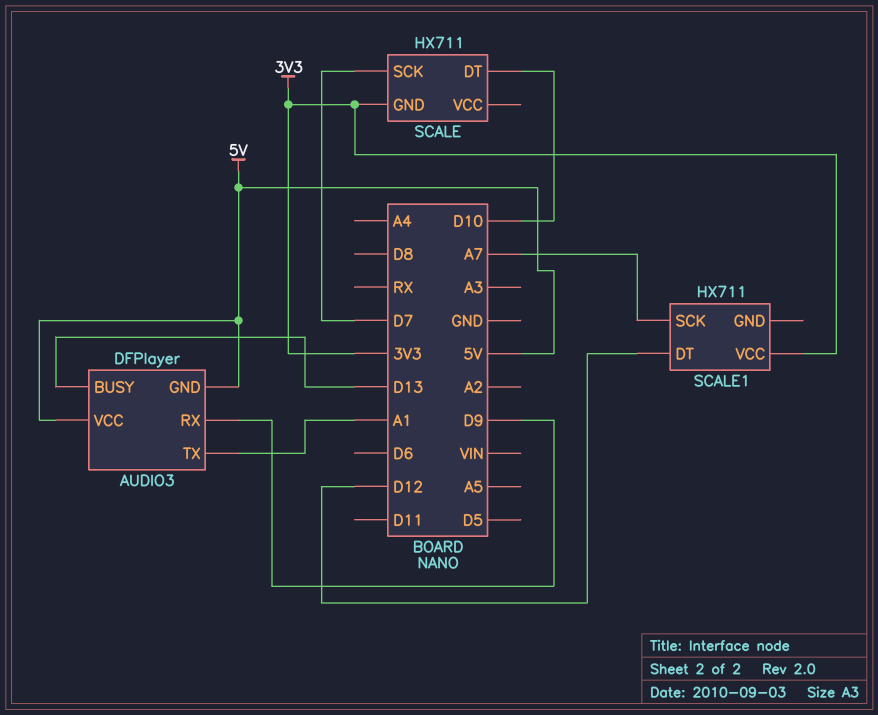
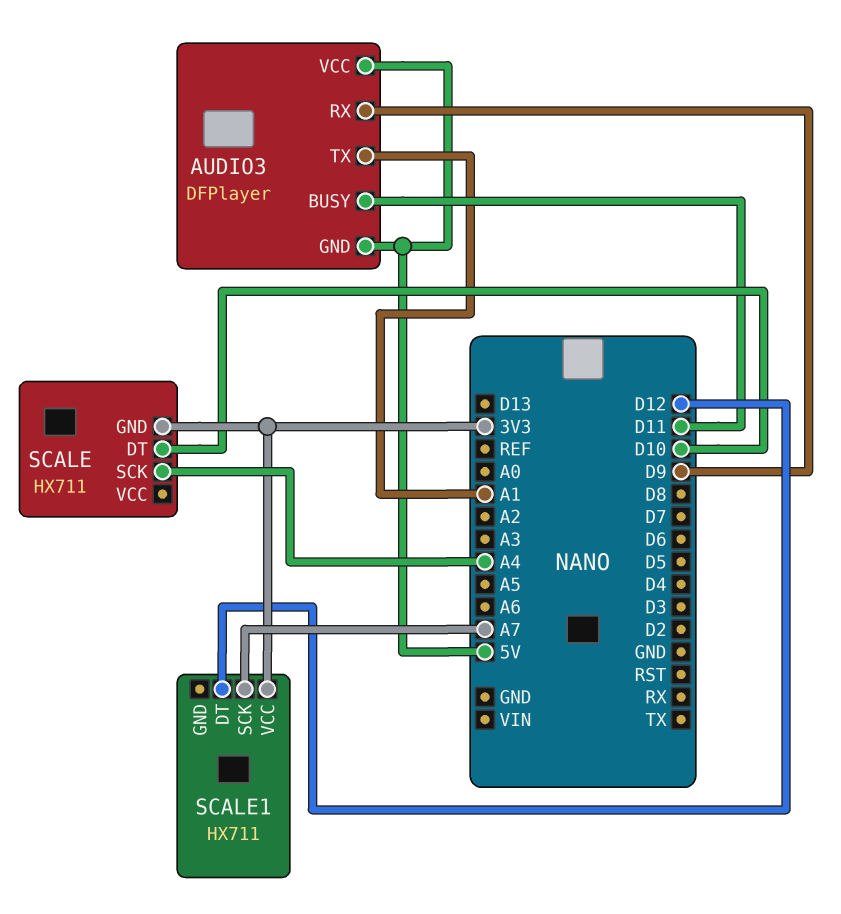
AUDIO3 pin BUSY: D13 -> D11
SCALE pin SCK: D7 -> A4

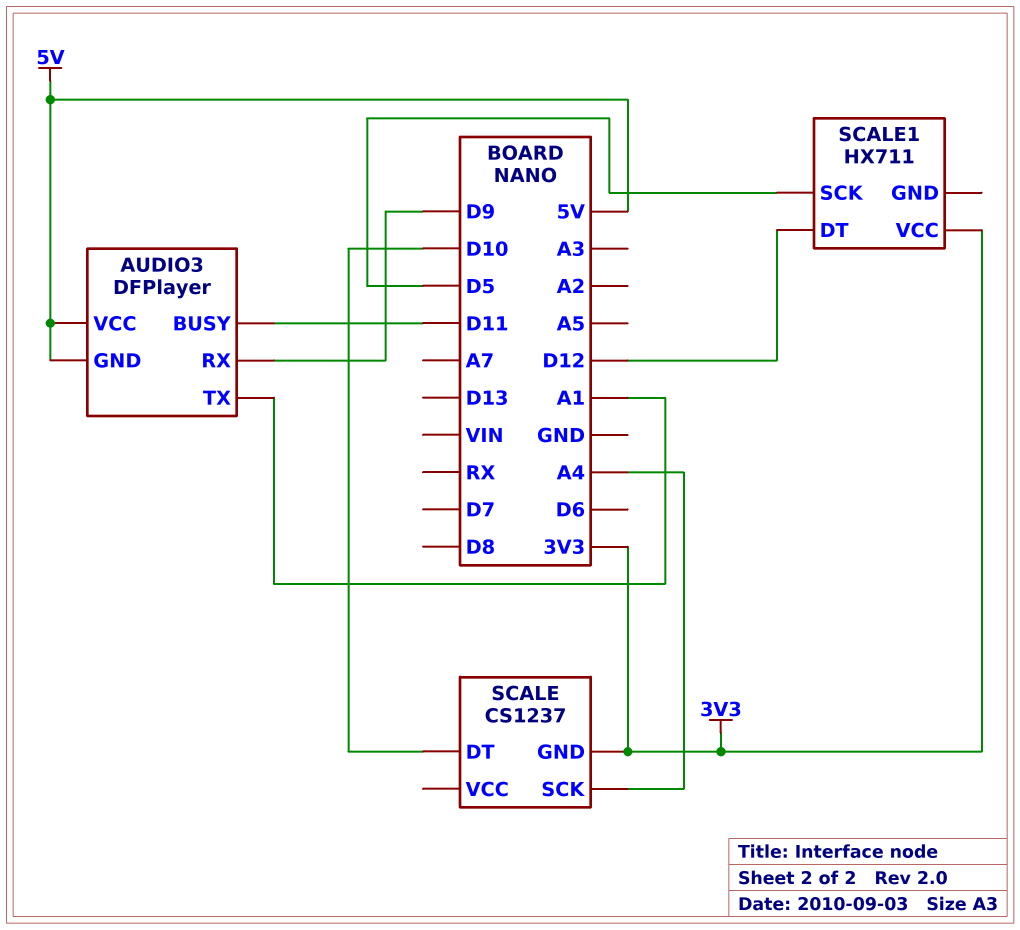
SCALE: HX711 -> CS1237
SCALE1 pin SCK: A7 -> D5

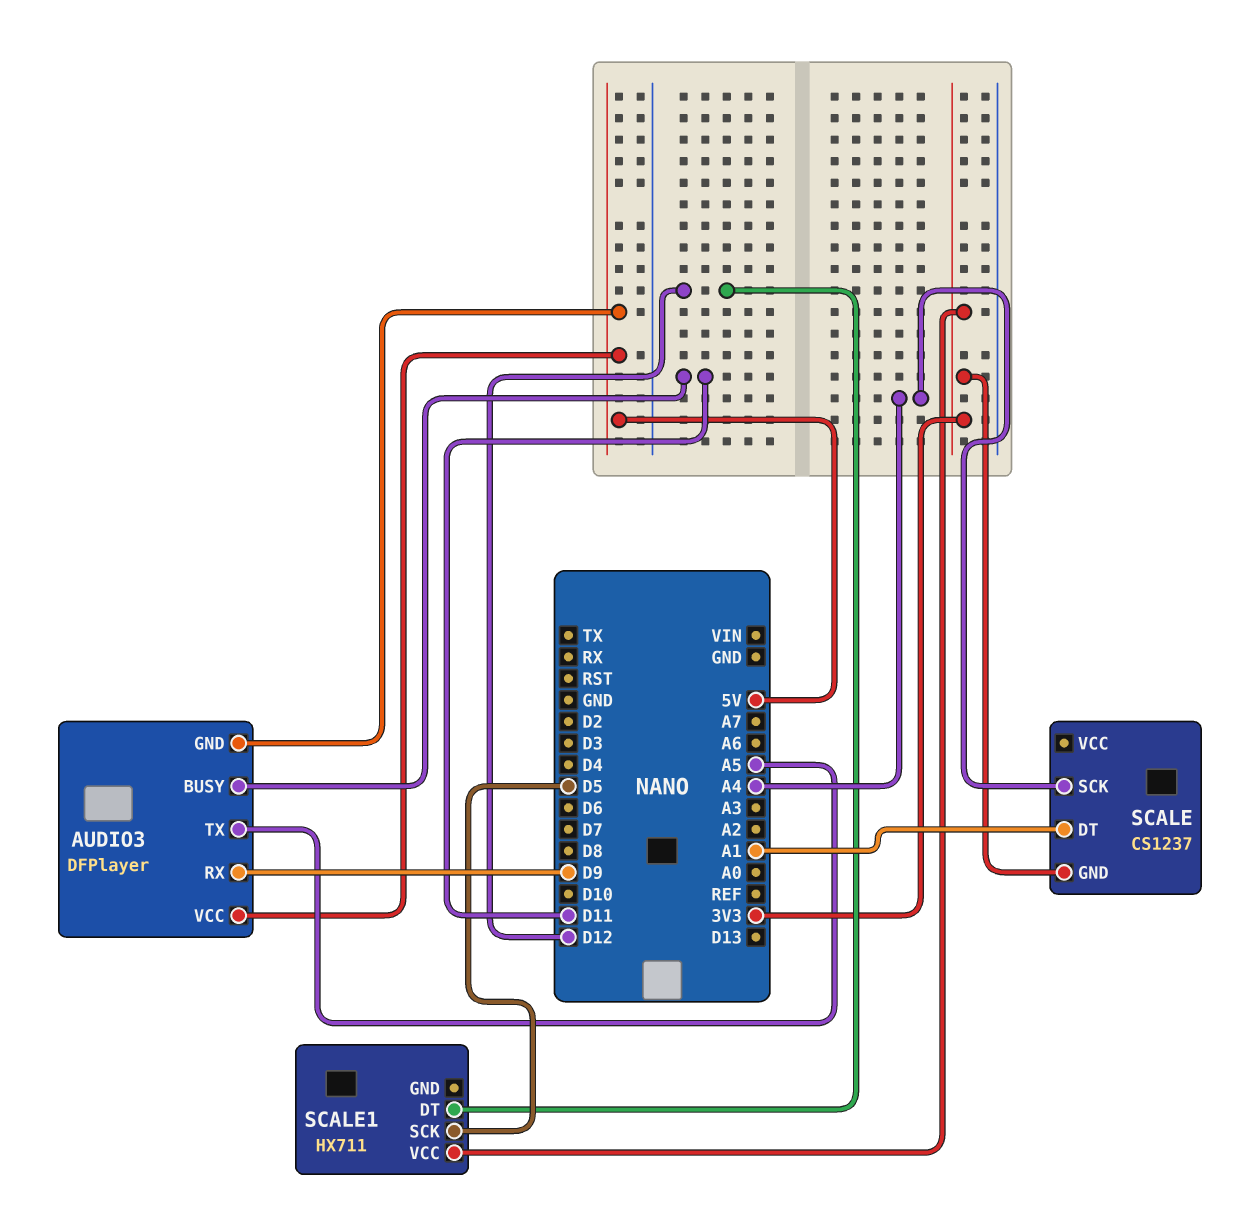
AUDIO3 pin TX: A1 -> A5
SCALE pin DT: D10 -> A1

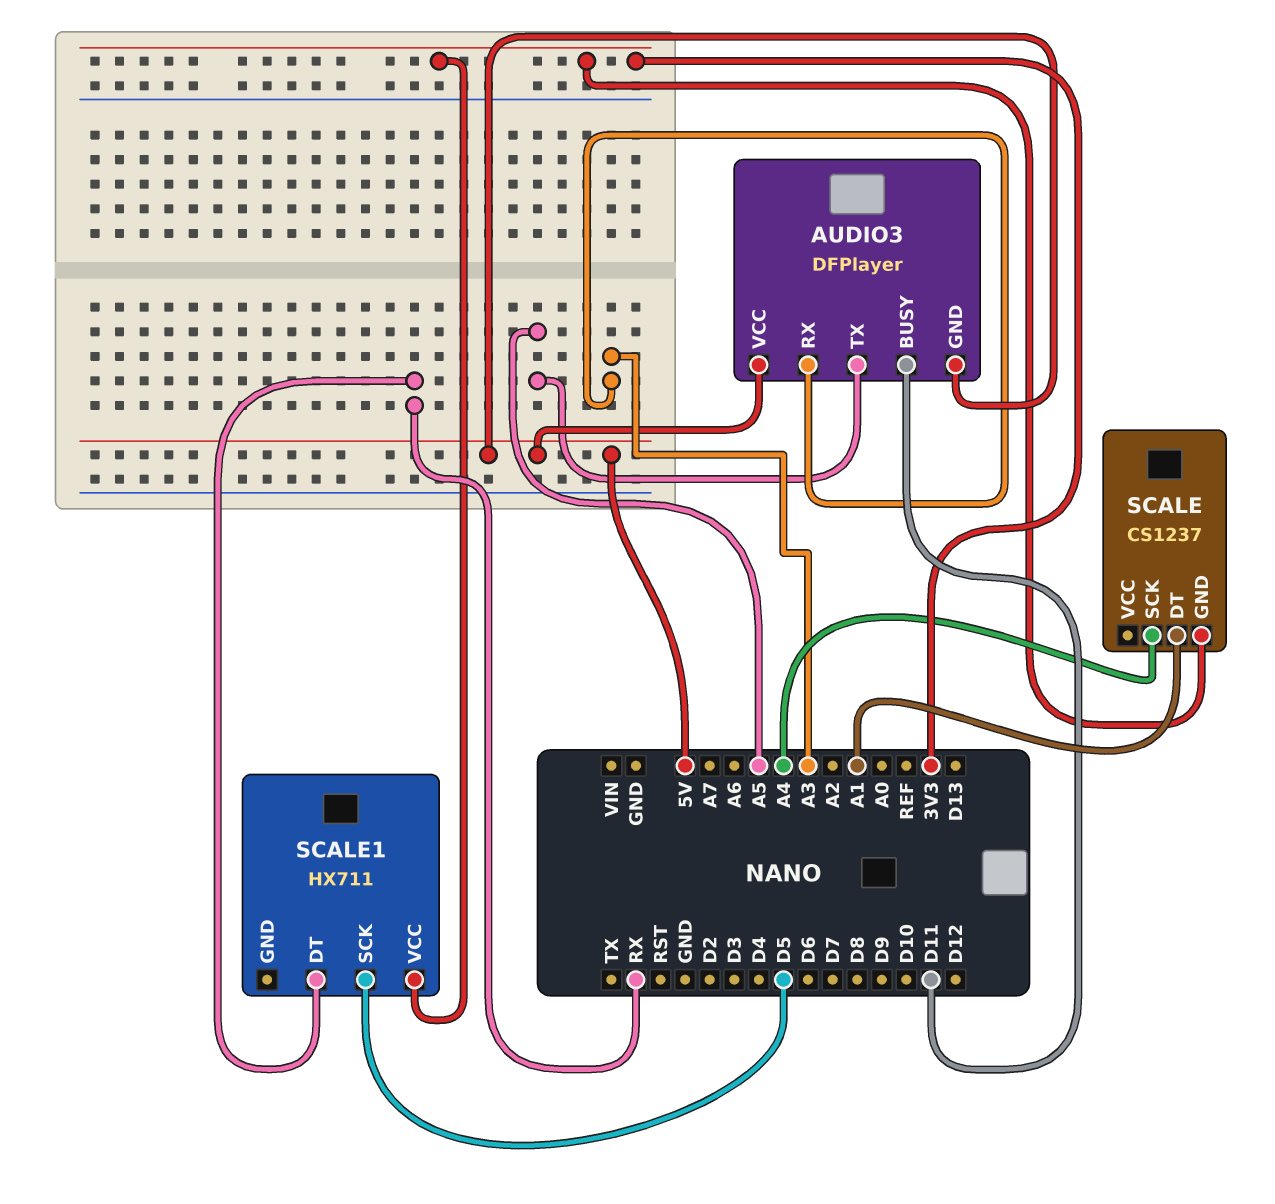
AUDIO3 pin RX: D9 -> A3
SCALE1 pin DT: D12 -> RX

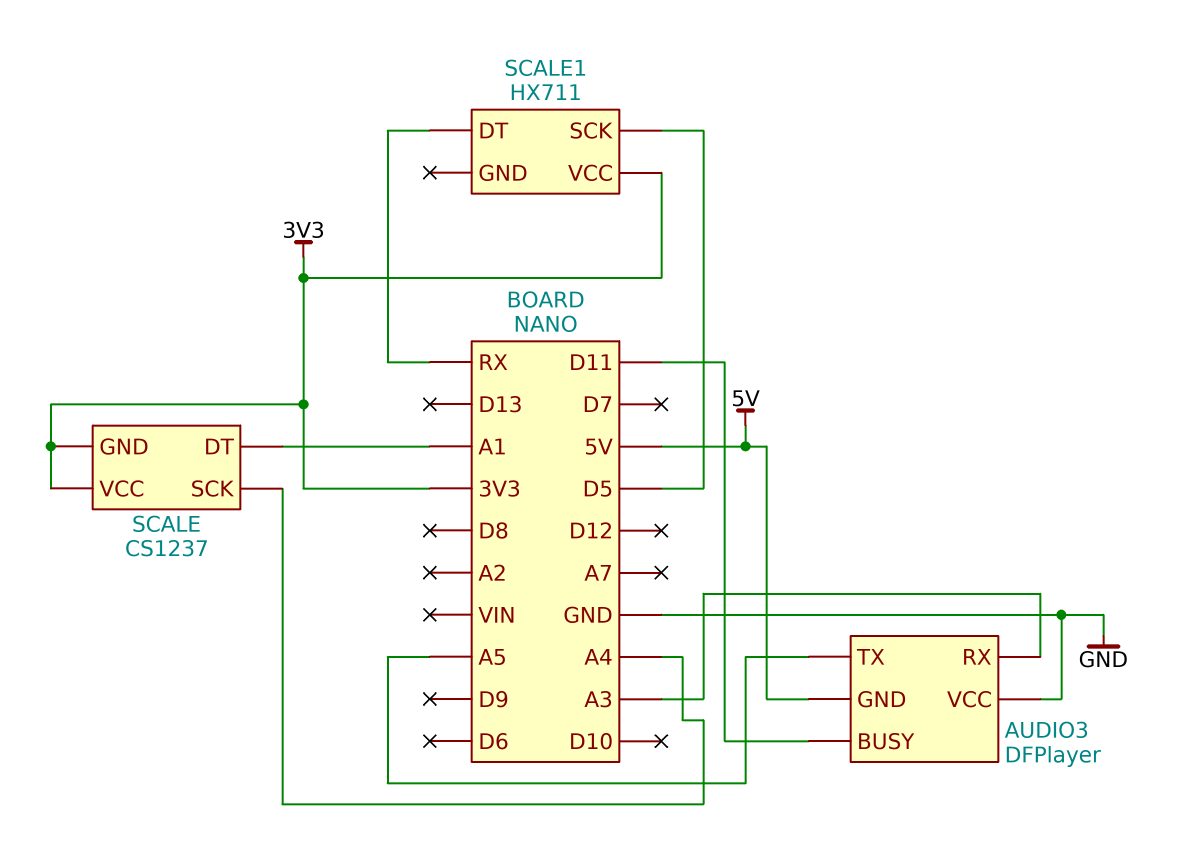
AUDIO3 pin VCC: 5V -> GND
SCALE pin VCC: none -> 3V3

